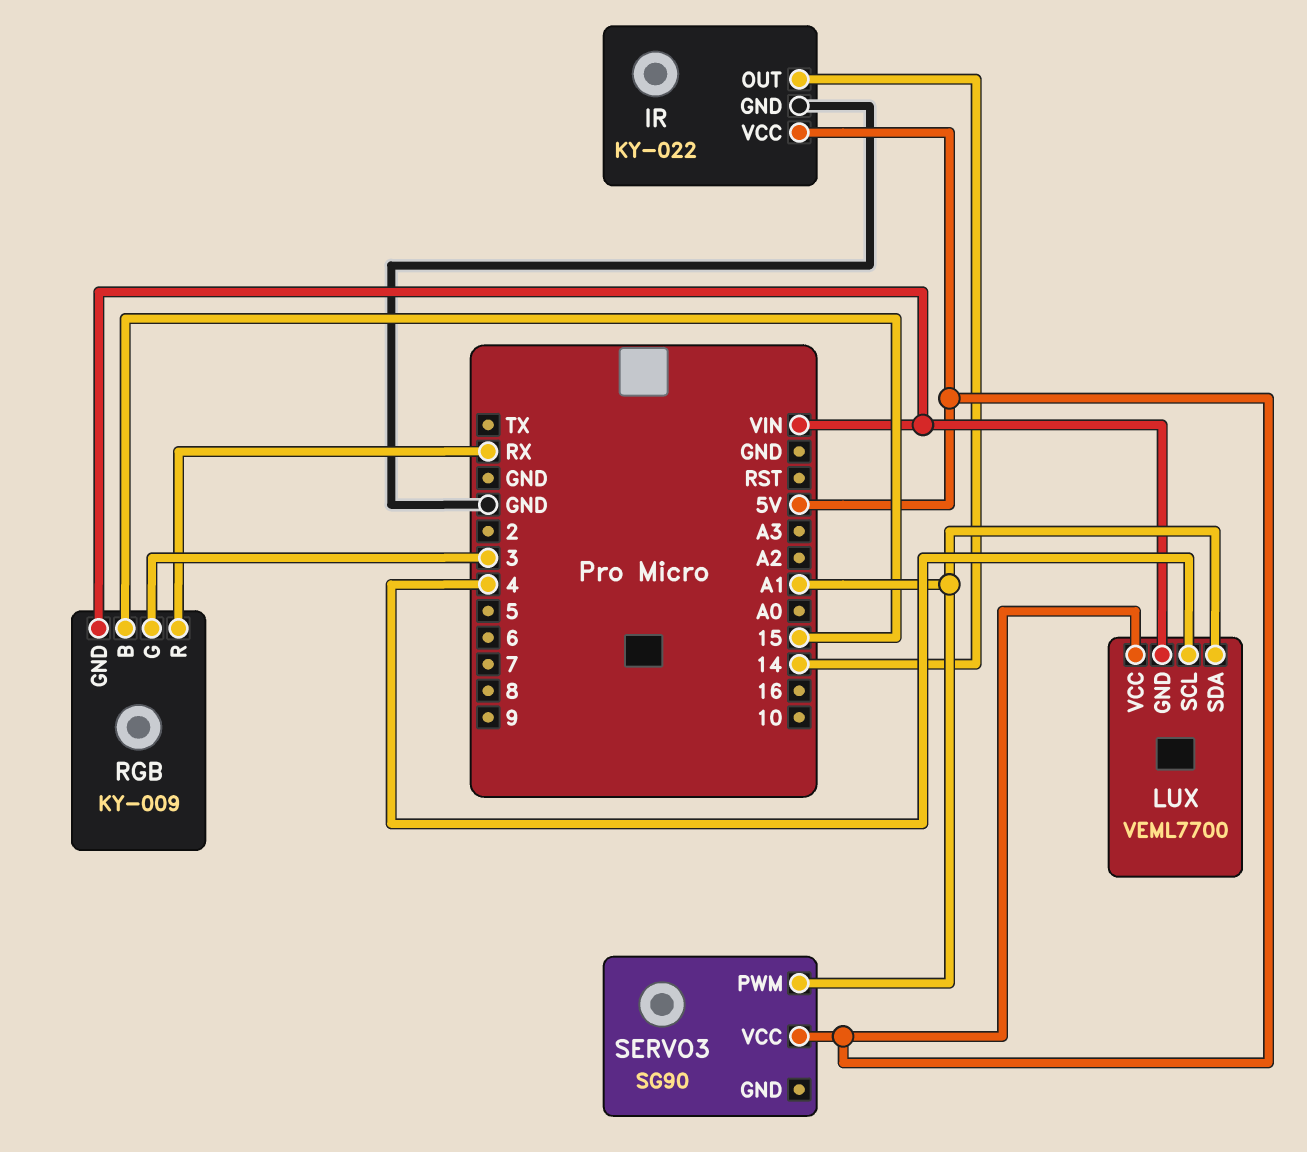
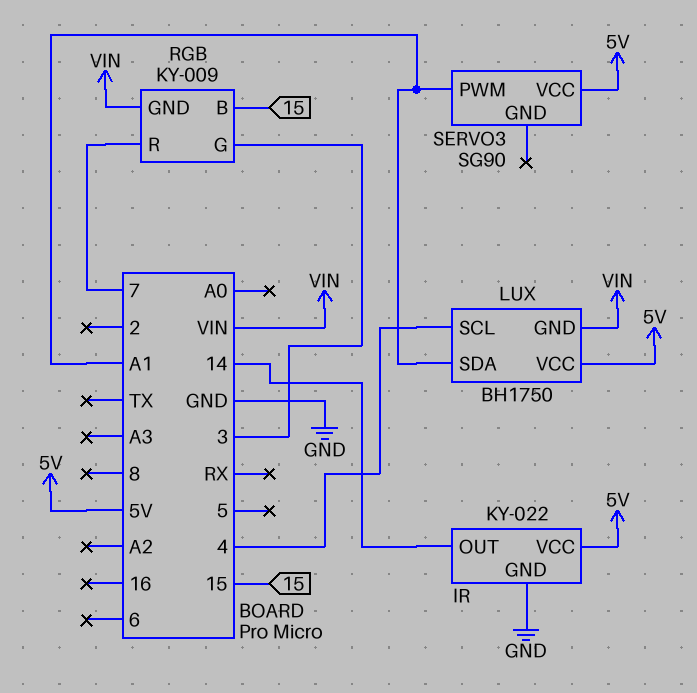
LUX: VEML7700 -> BH1750
RGB pin R: RX -> 7

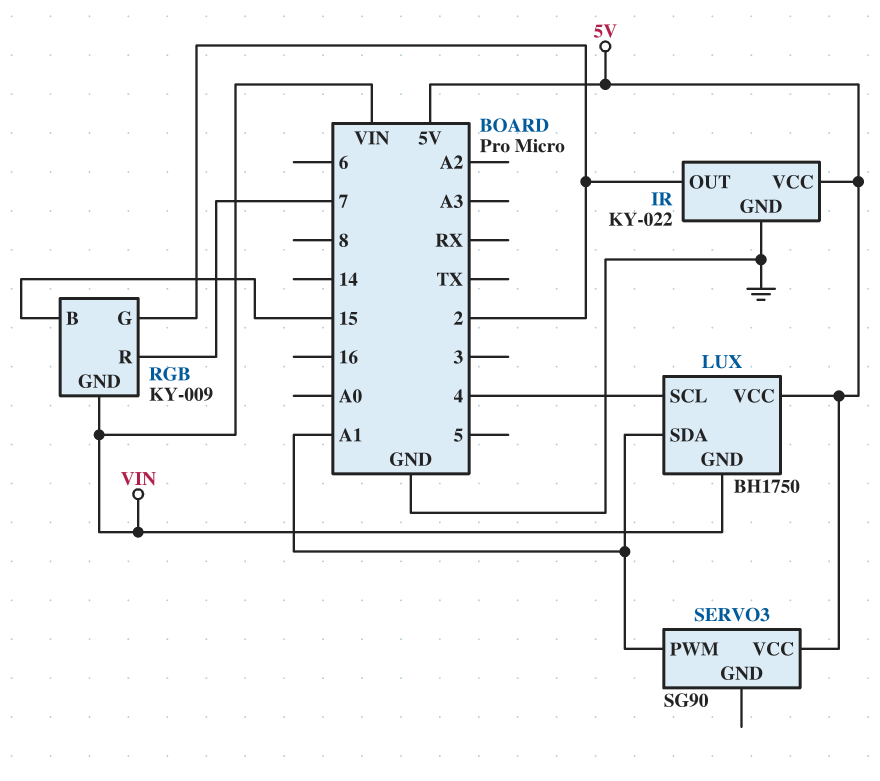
IR pin OUT: 14 -> 2
RGB pin G: 3 -> 2

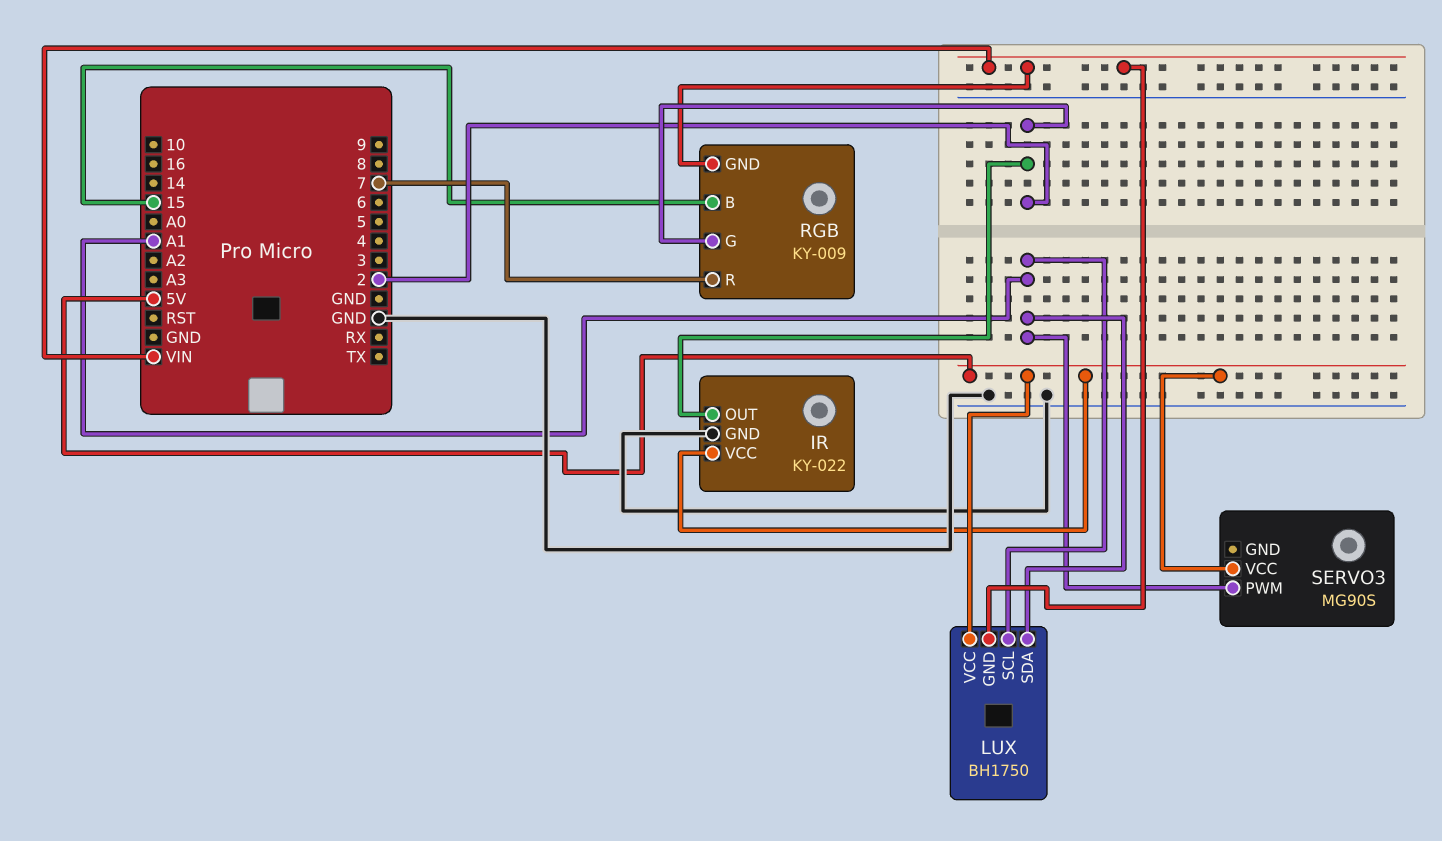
LUX pin SCL: 4 -> A1
SERVO3: SG90 -> MG90S

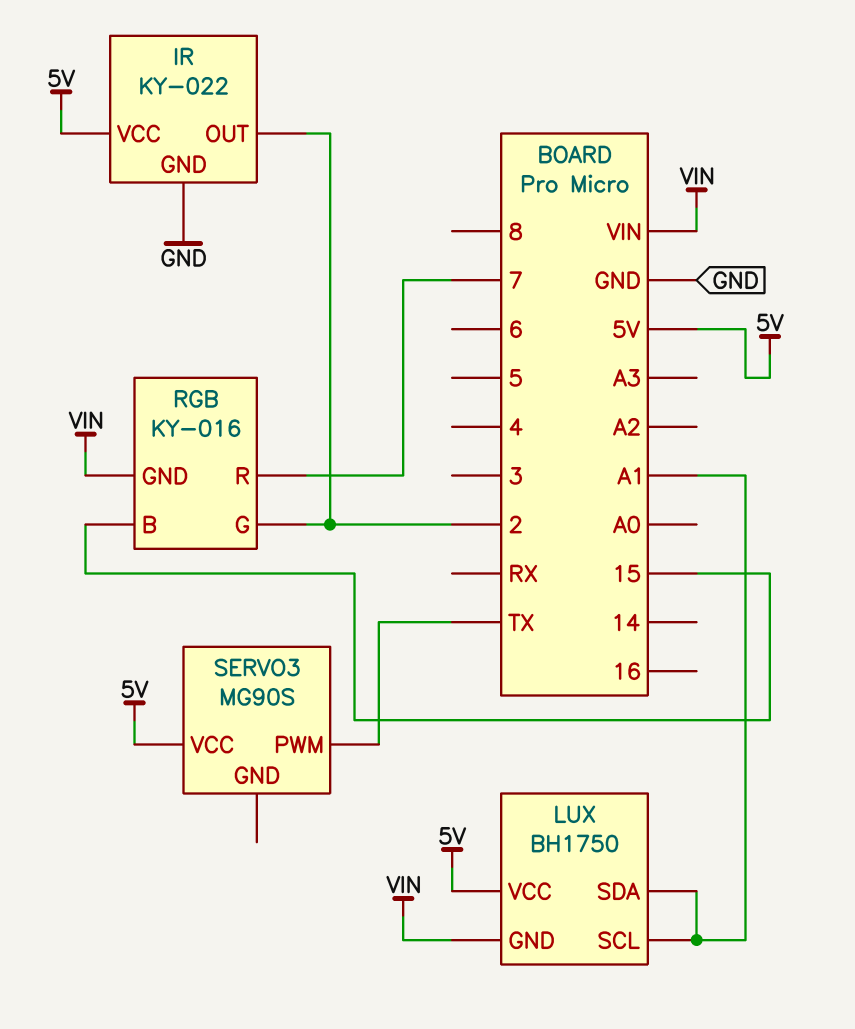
RGB: KY-009 -> KY-016
SERVO3 pin PWM: A1 -> TX

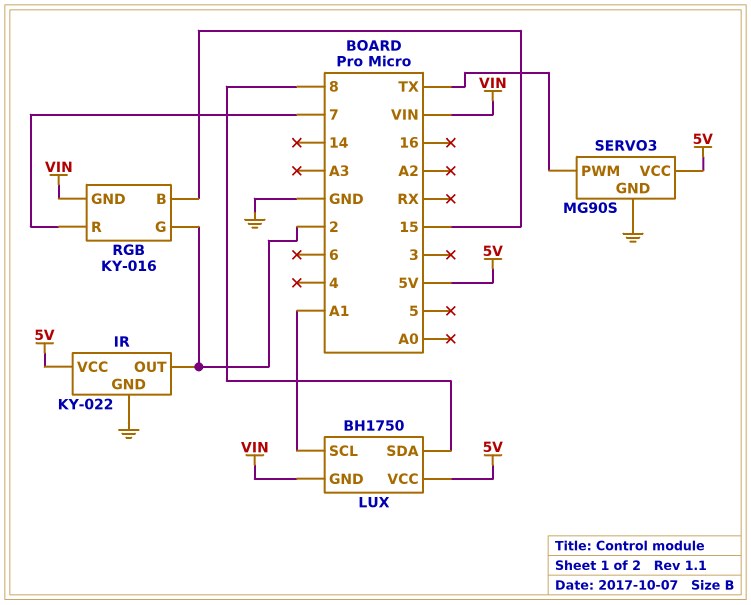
LUX pin SDA: A1 -> 8
SERVO3 pin GND: none -> GND

